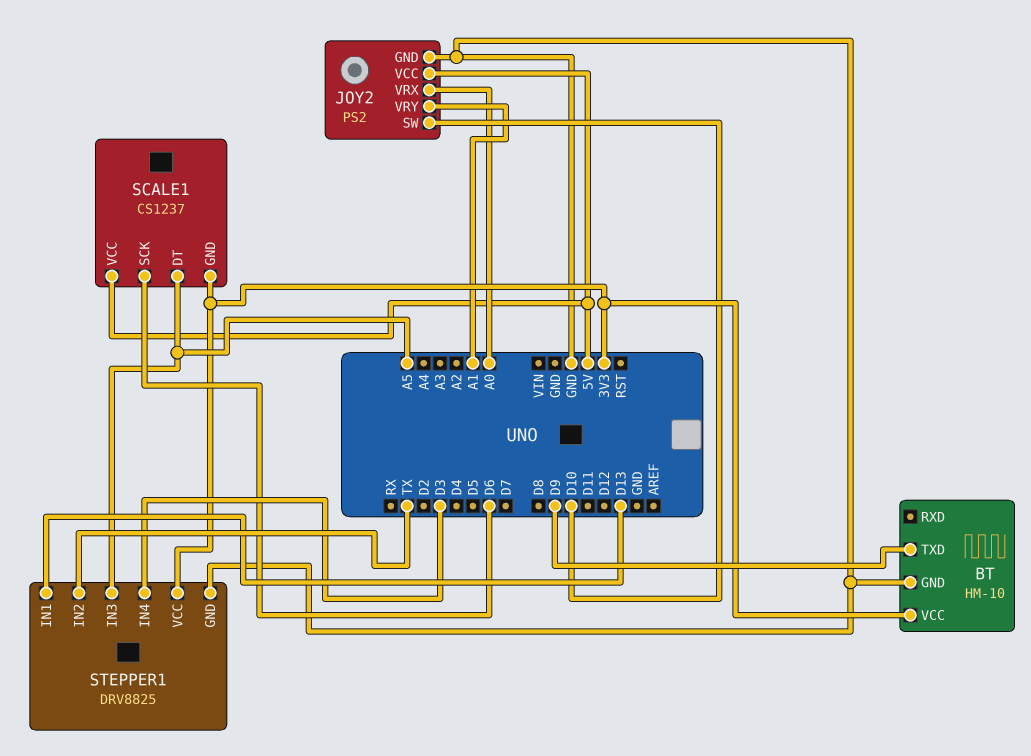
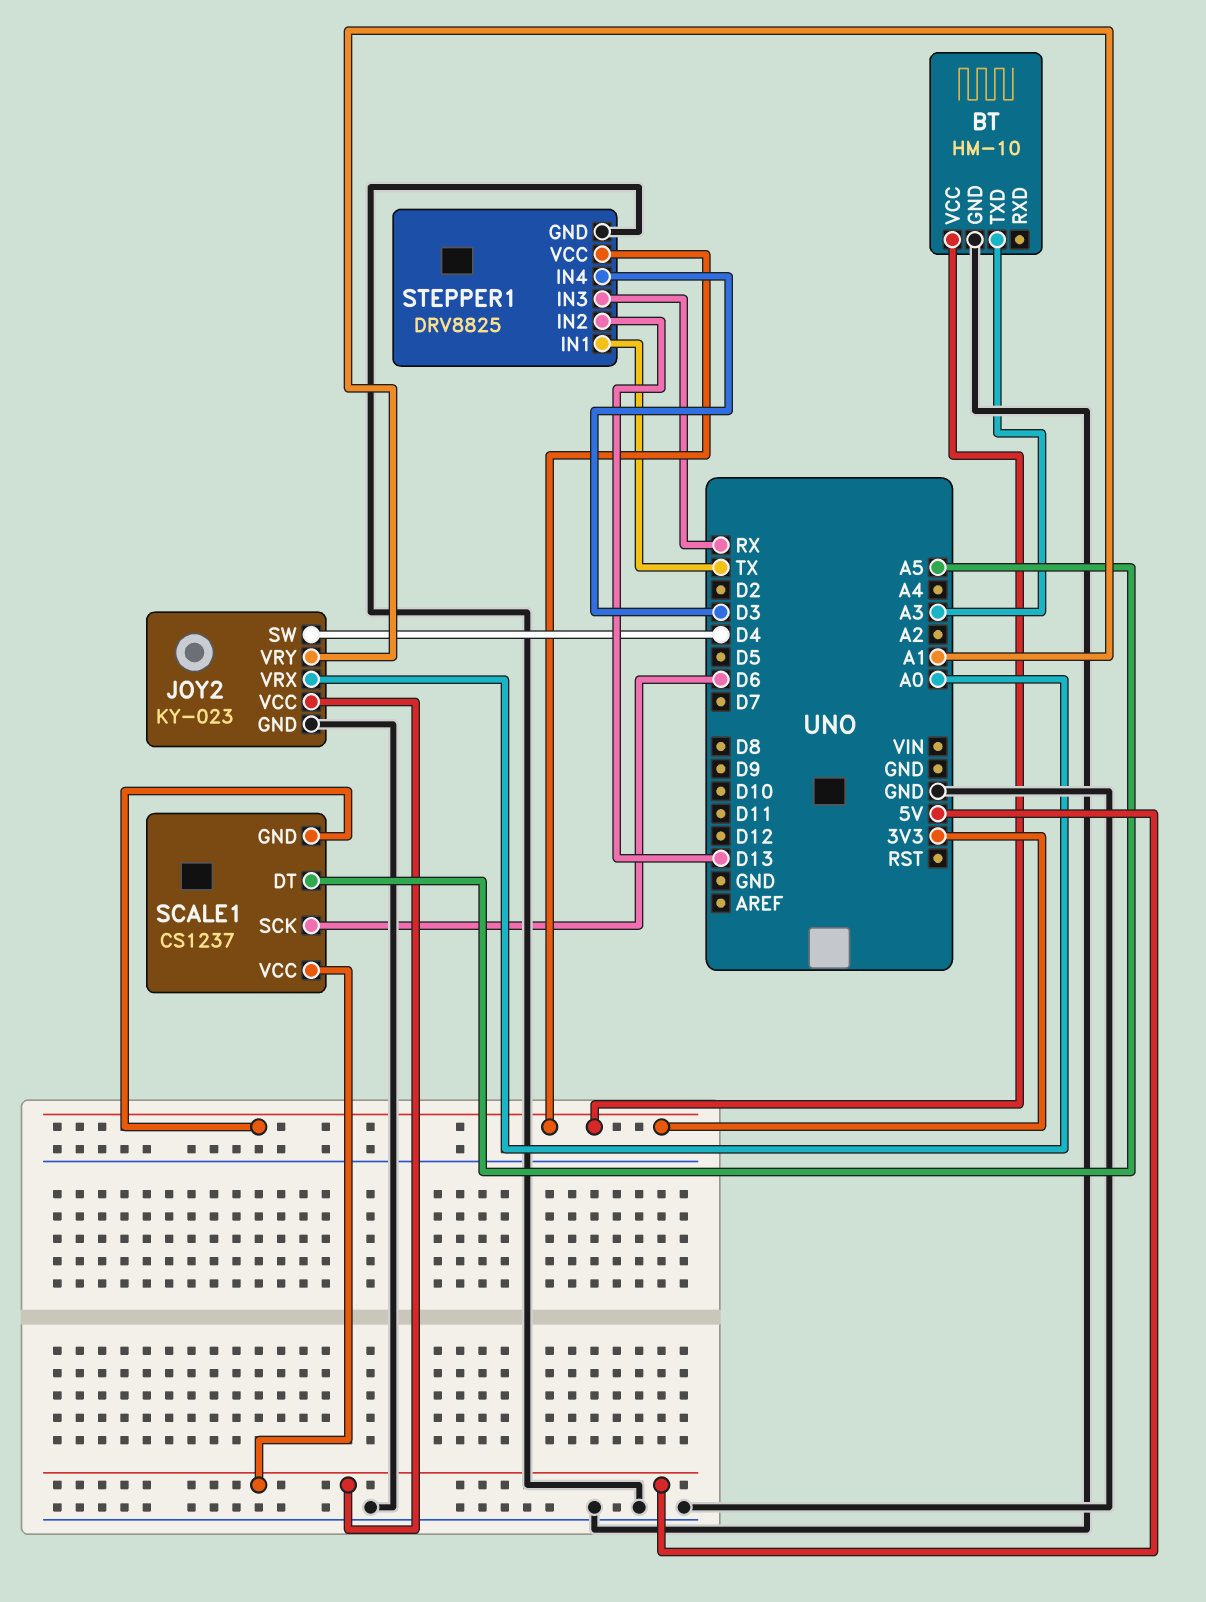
BT pin TXD: D9 -> A3
JOY2: PS2 -> KY-023
JOY2 pin SW: D10 -> D4
STEPPER1 pin IN1: D13 -> TX
STEPPER1 pin IN2: TX -> D13
STEPPER1 pin IN3: A5 -> RX

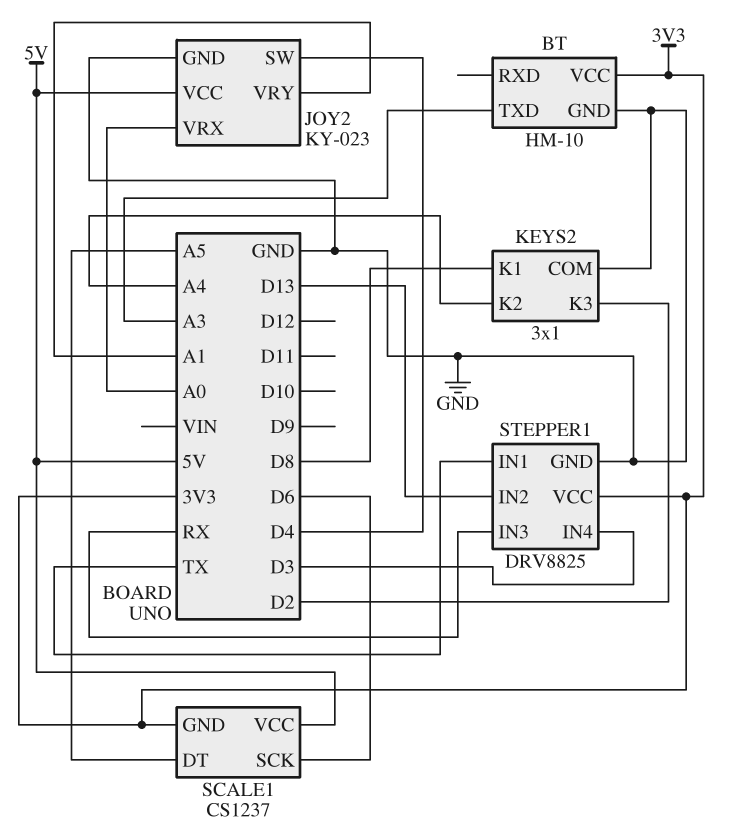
KEYS2: none -> 3x1
KEYS2 pin COM: none -> GND
KEYS2 pin K1: none -> D8
KEYS2 pin K2: none -> A4
KEYS2 pin K3: none -> D2

